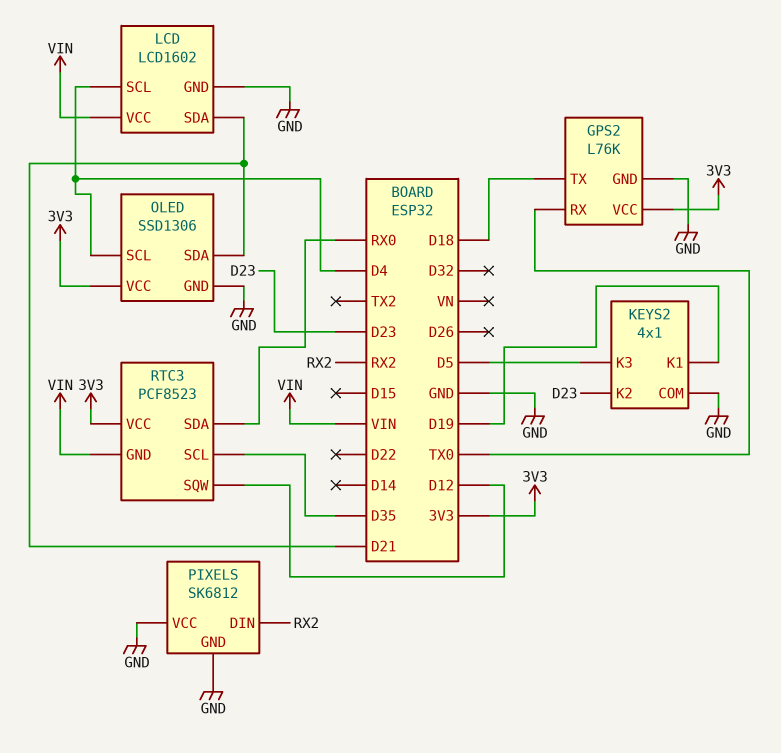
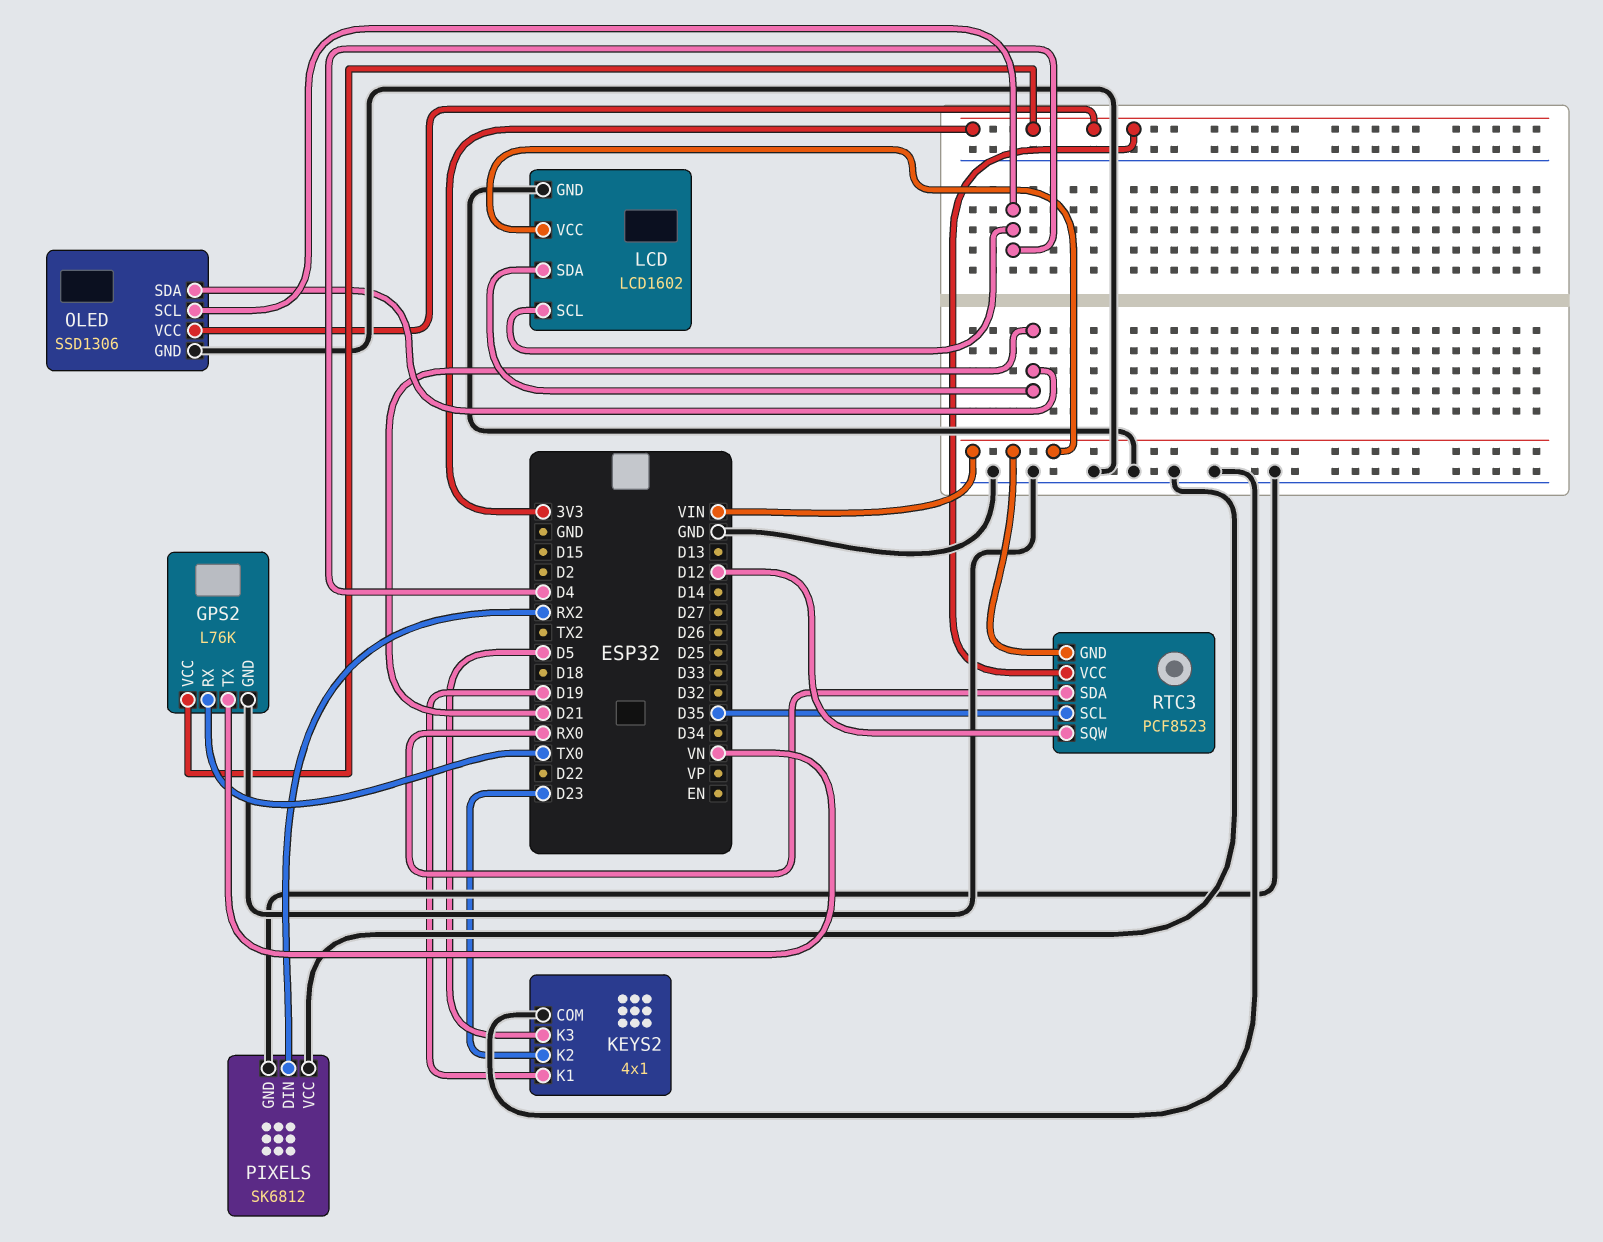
GPS2 pin TX: D18 -> VN

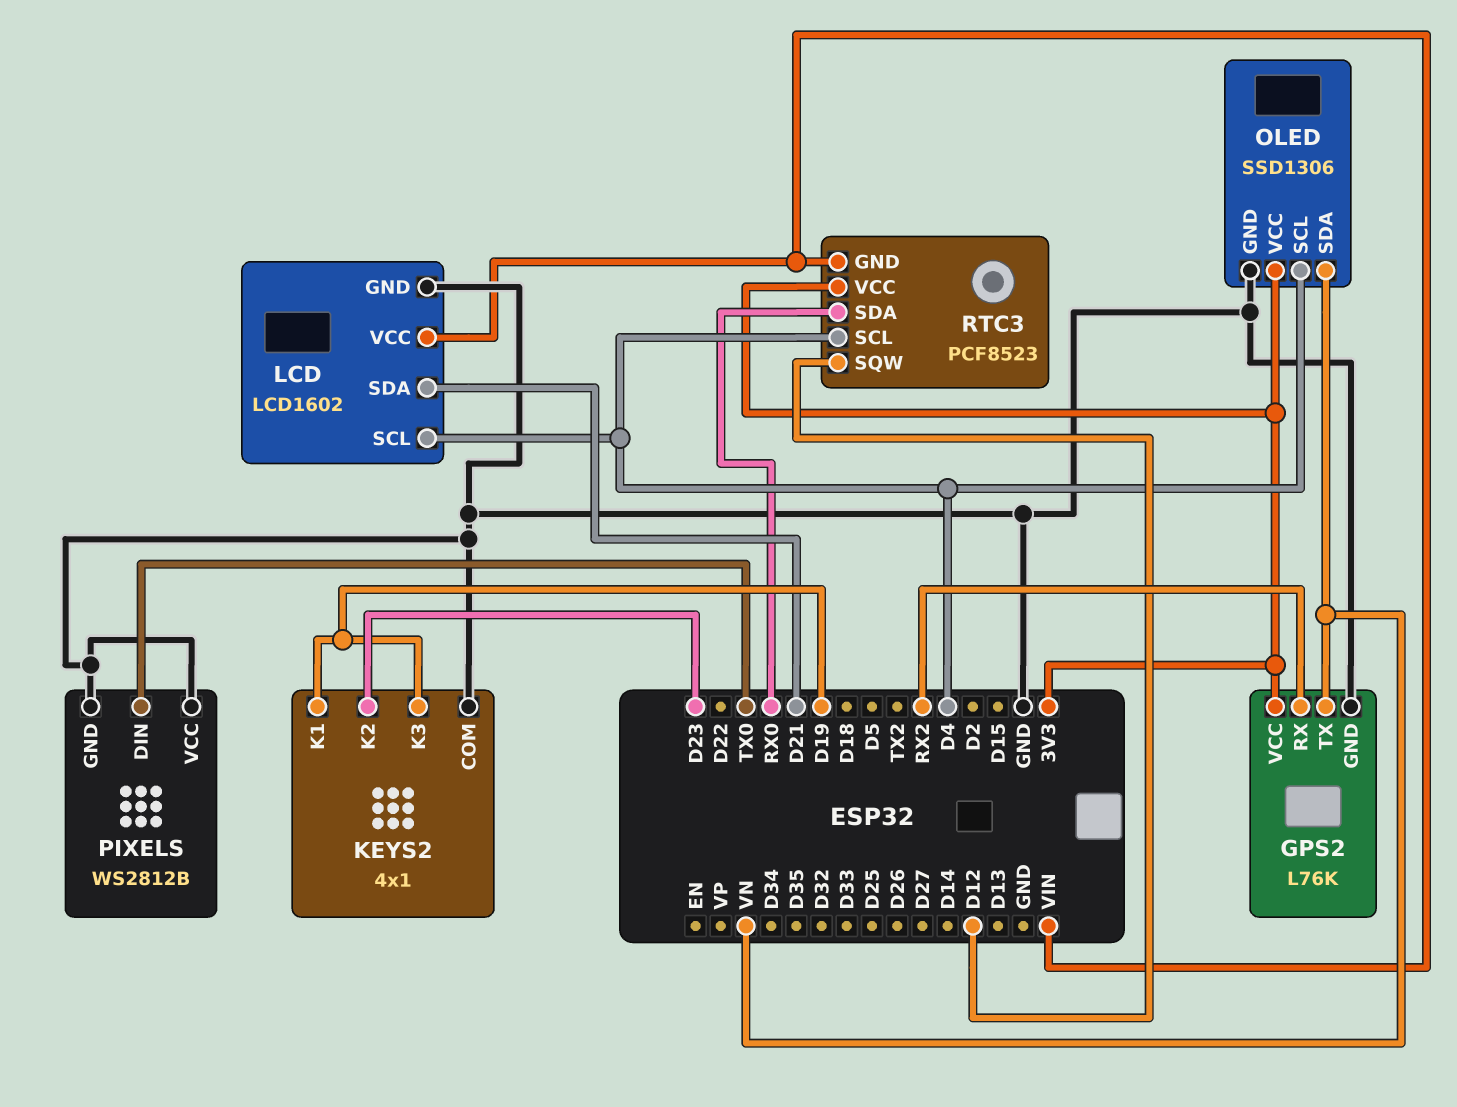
GPS2 pin RX: TX0 -> RX2
KEYS2 pin K3: D5 -> D19
OLED pin SDA: D21 -> VN
PIXELS: SK6812 -> WS2812B
PIXELS pin DIN: RX2 -> TX0
RTC3 pin SCL: D35 -> D4

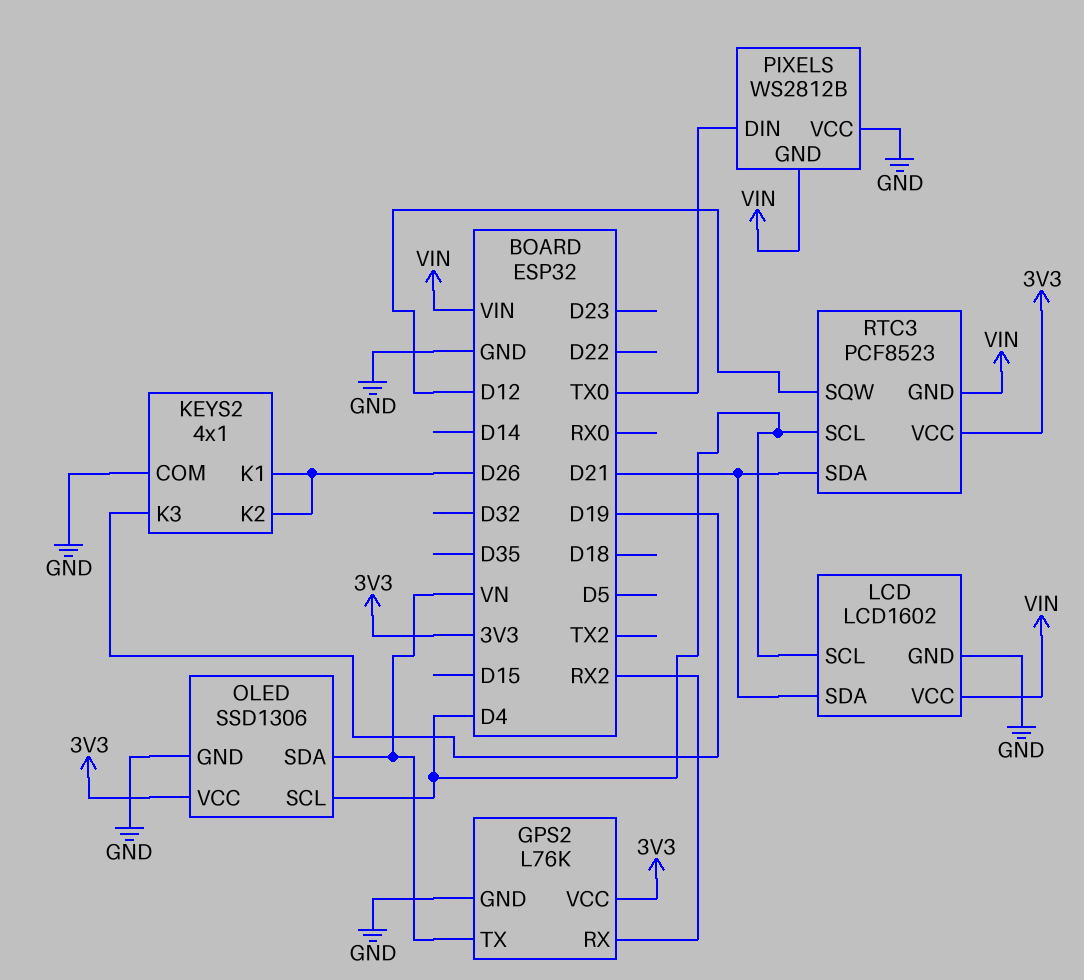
KEYS2 pin K1: D19 -> D26
KEYS2 pin K2: D23 -> D26
PIXELS pin GND: GND -> VIN
RTC3 pin SDA: RX0 -> D21

